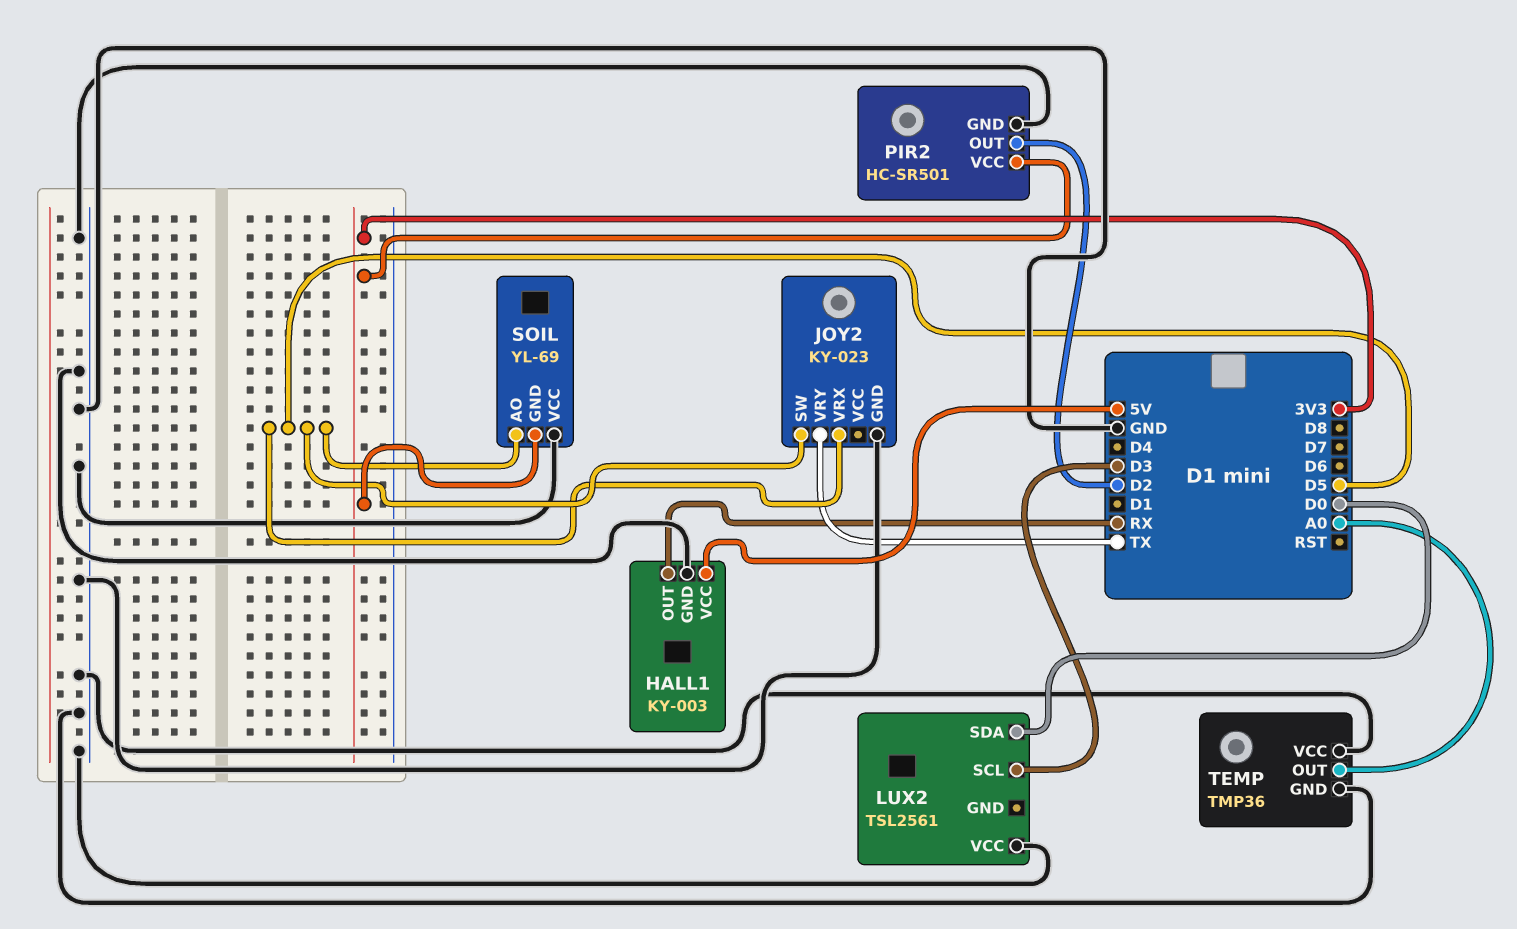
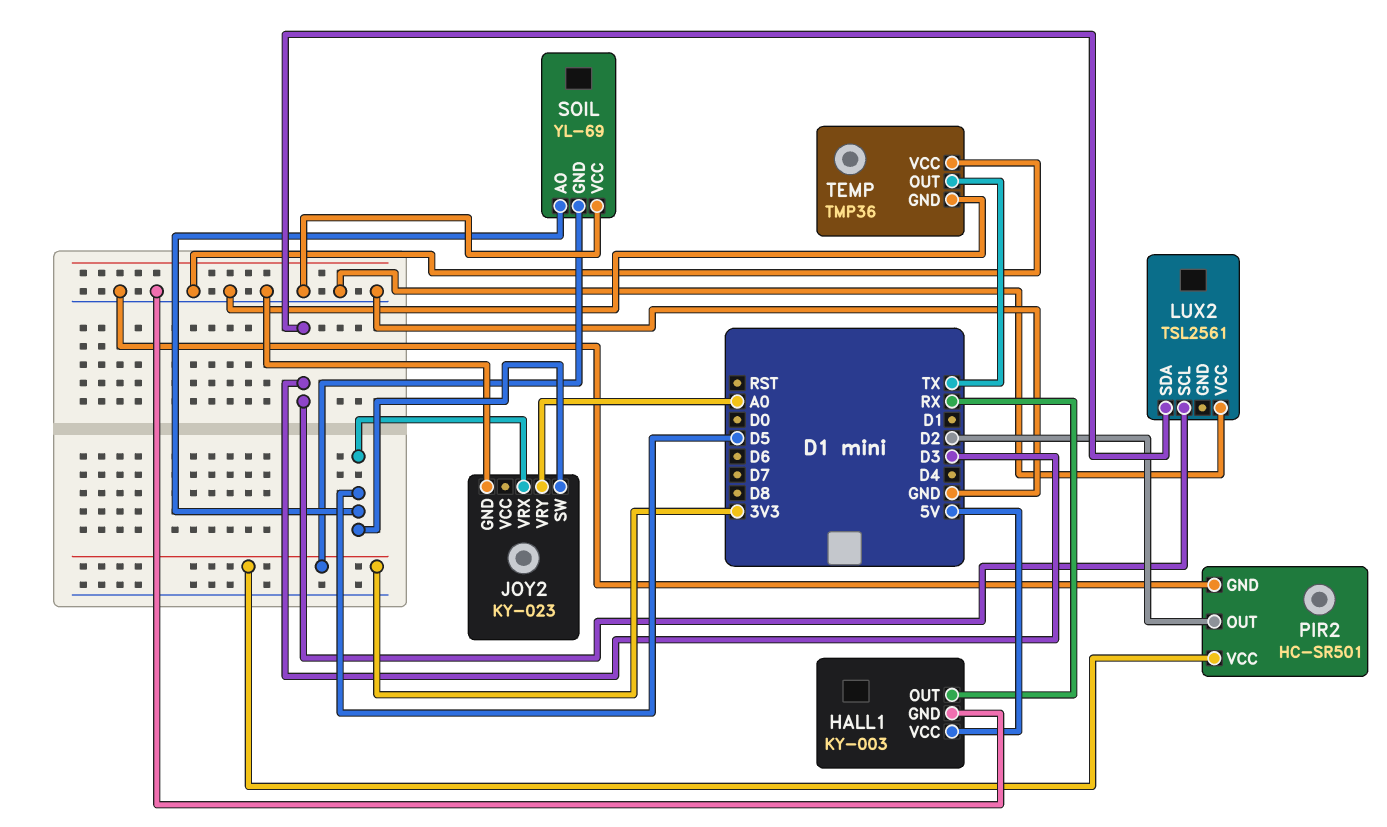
JOY2 pin VRY: TX -> A0
LUX2 pin SDA: D0 -> D3
TEMP pin OUT: A0 -> TX

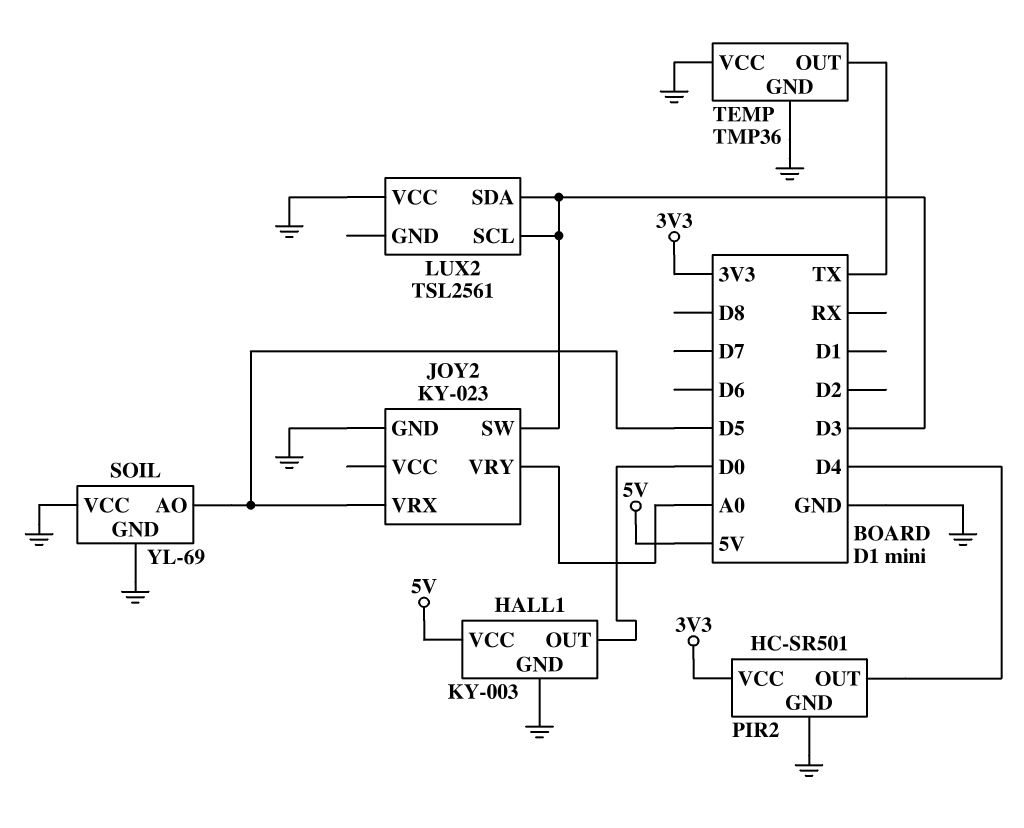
HALL1 pin OUT: RX -> D0
JOY2 pin SW: D5 -> D3
PIR2 pin OUT: D2 -> D4
SOIL pin GND: 3V3 -> GND

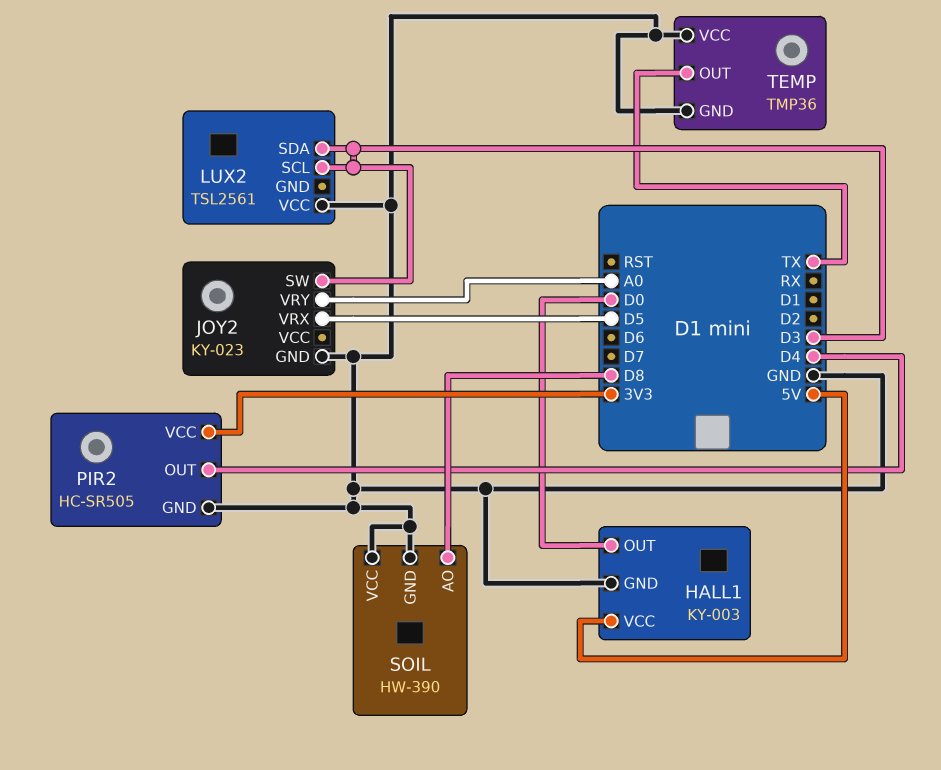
PIR2: HC-SR501 -> HC-SR505
SOIL: YL-69 -> HW-390
SOIL pin AO: D5 -> D8

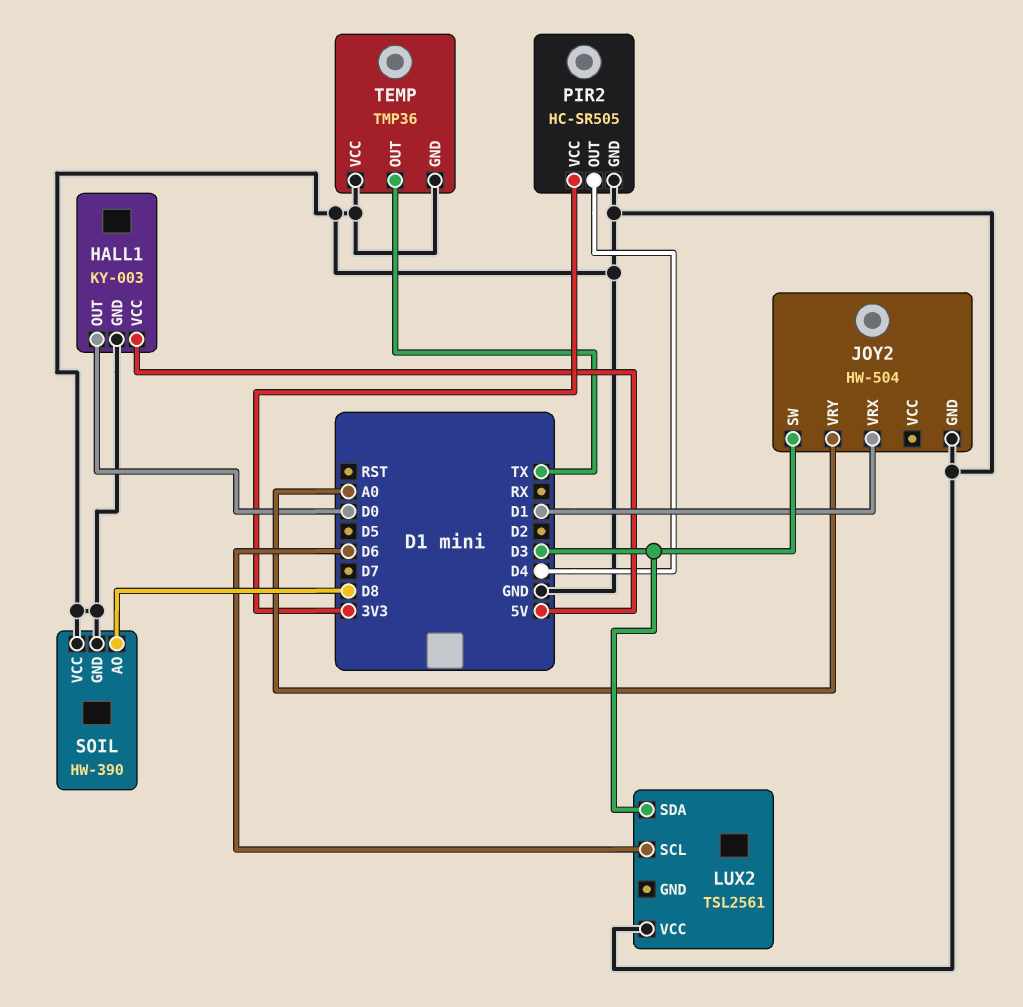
JOY2: KY-023 -> HW-504
JOY2 pin VRX: D5 -> D1
LUX2 pin SCL: D3 -> D6

